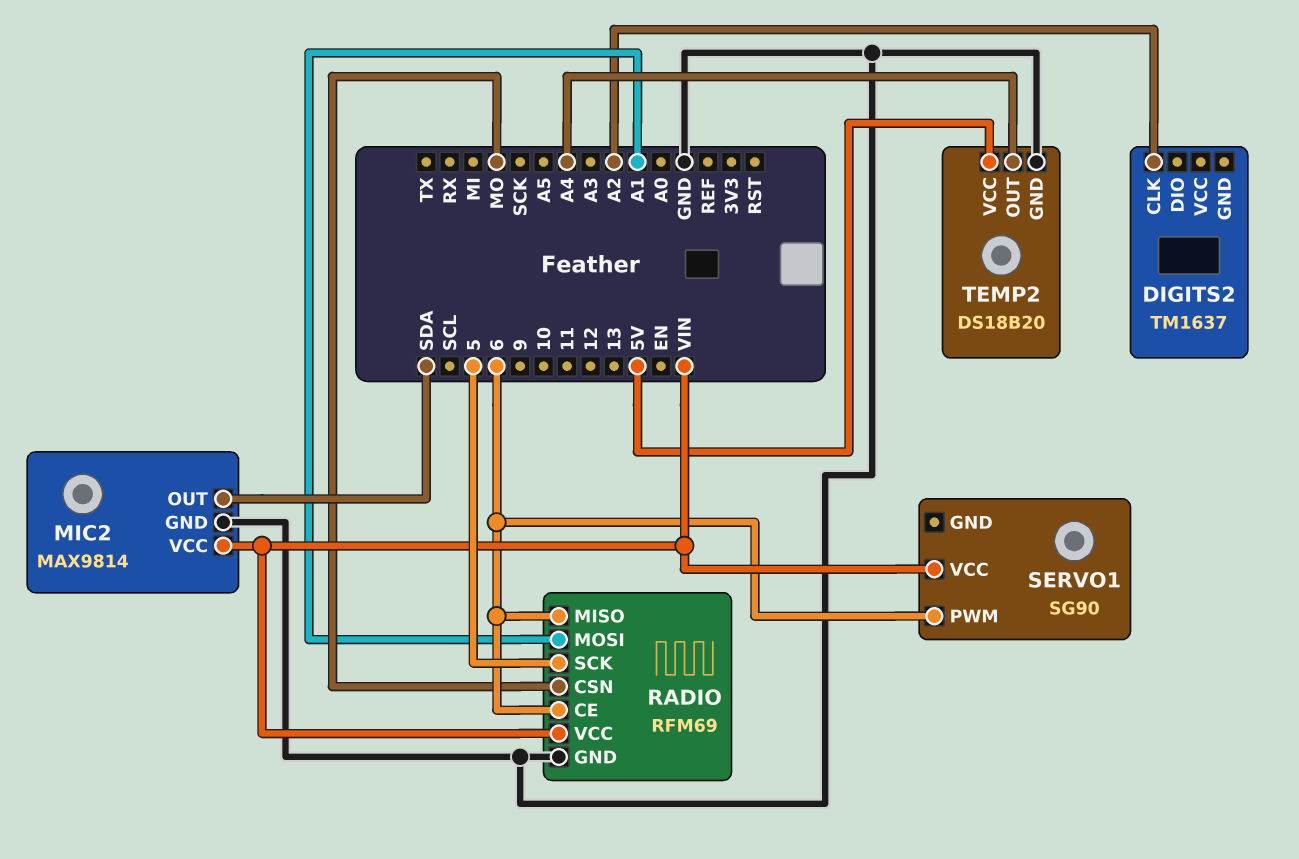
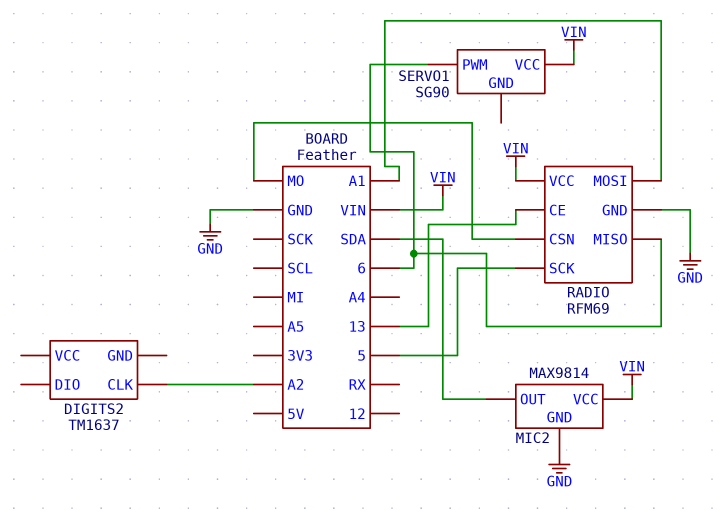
RADIO pin CE: 6 -> 13
TEMP2: DS18B20 -> none
TEMP2 pin GND: GND -> none
TEMP2 pin OUT: A4 -> none
TEMP2 pin VCC: 5V -> none

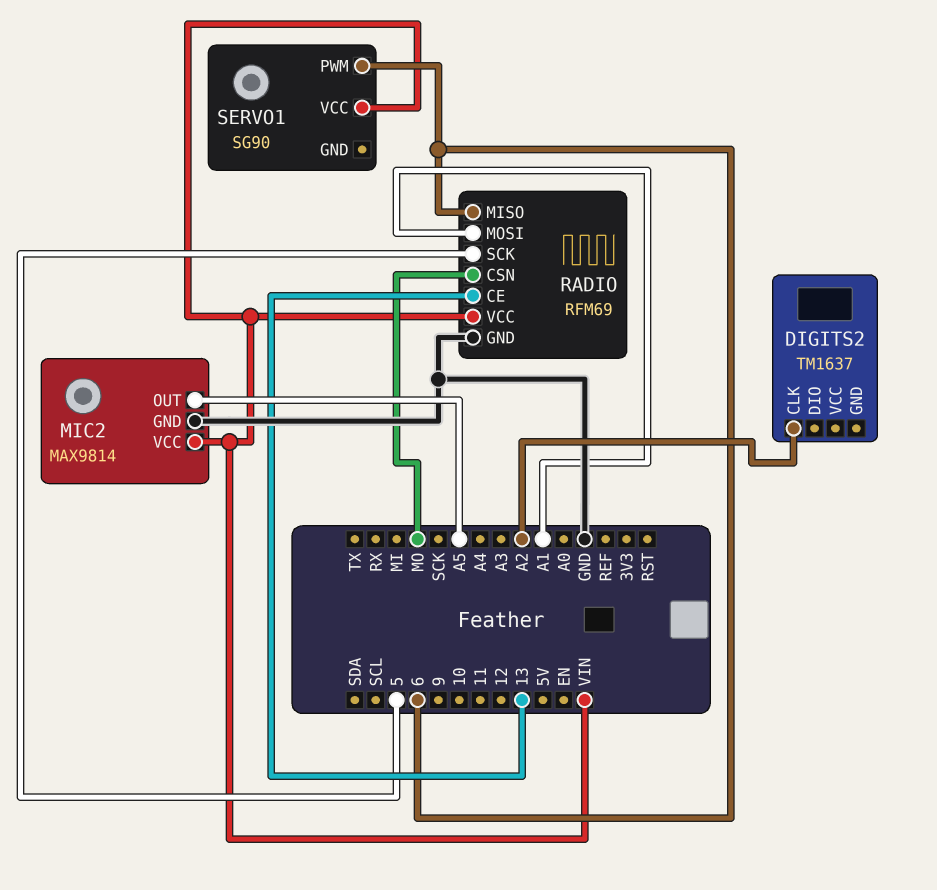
MIC2 pin OUT: SDA -> A5

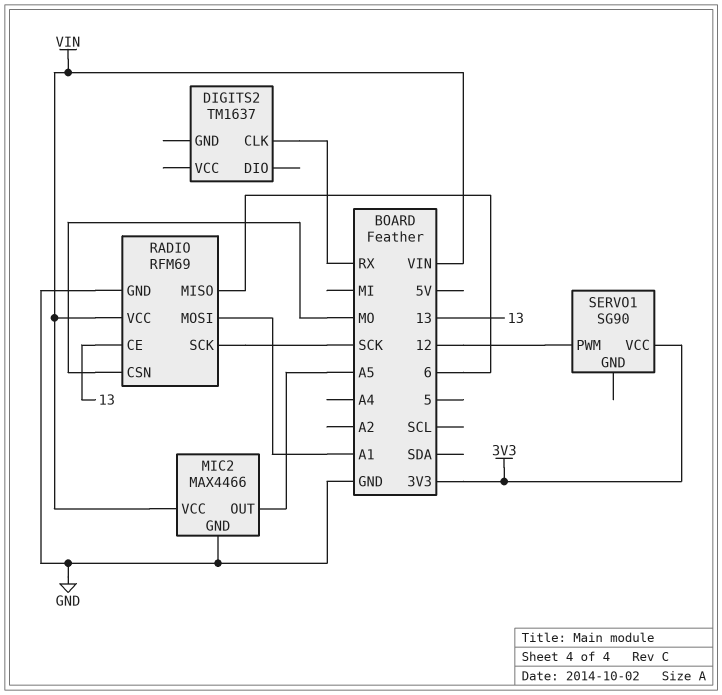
DIGITS2 pin CLK: A2 -> RX
MIC2: MAX9814 -> MAX4466
RADIO pin SCK: 5 -> SCK
SERVO1 pin PWM: 6 -> 12
SERVO1 pin VCC: VIN -> 3V3

